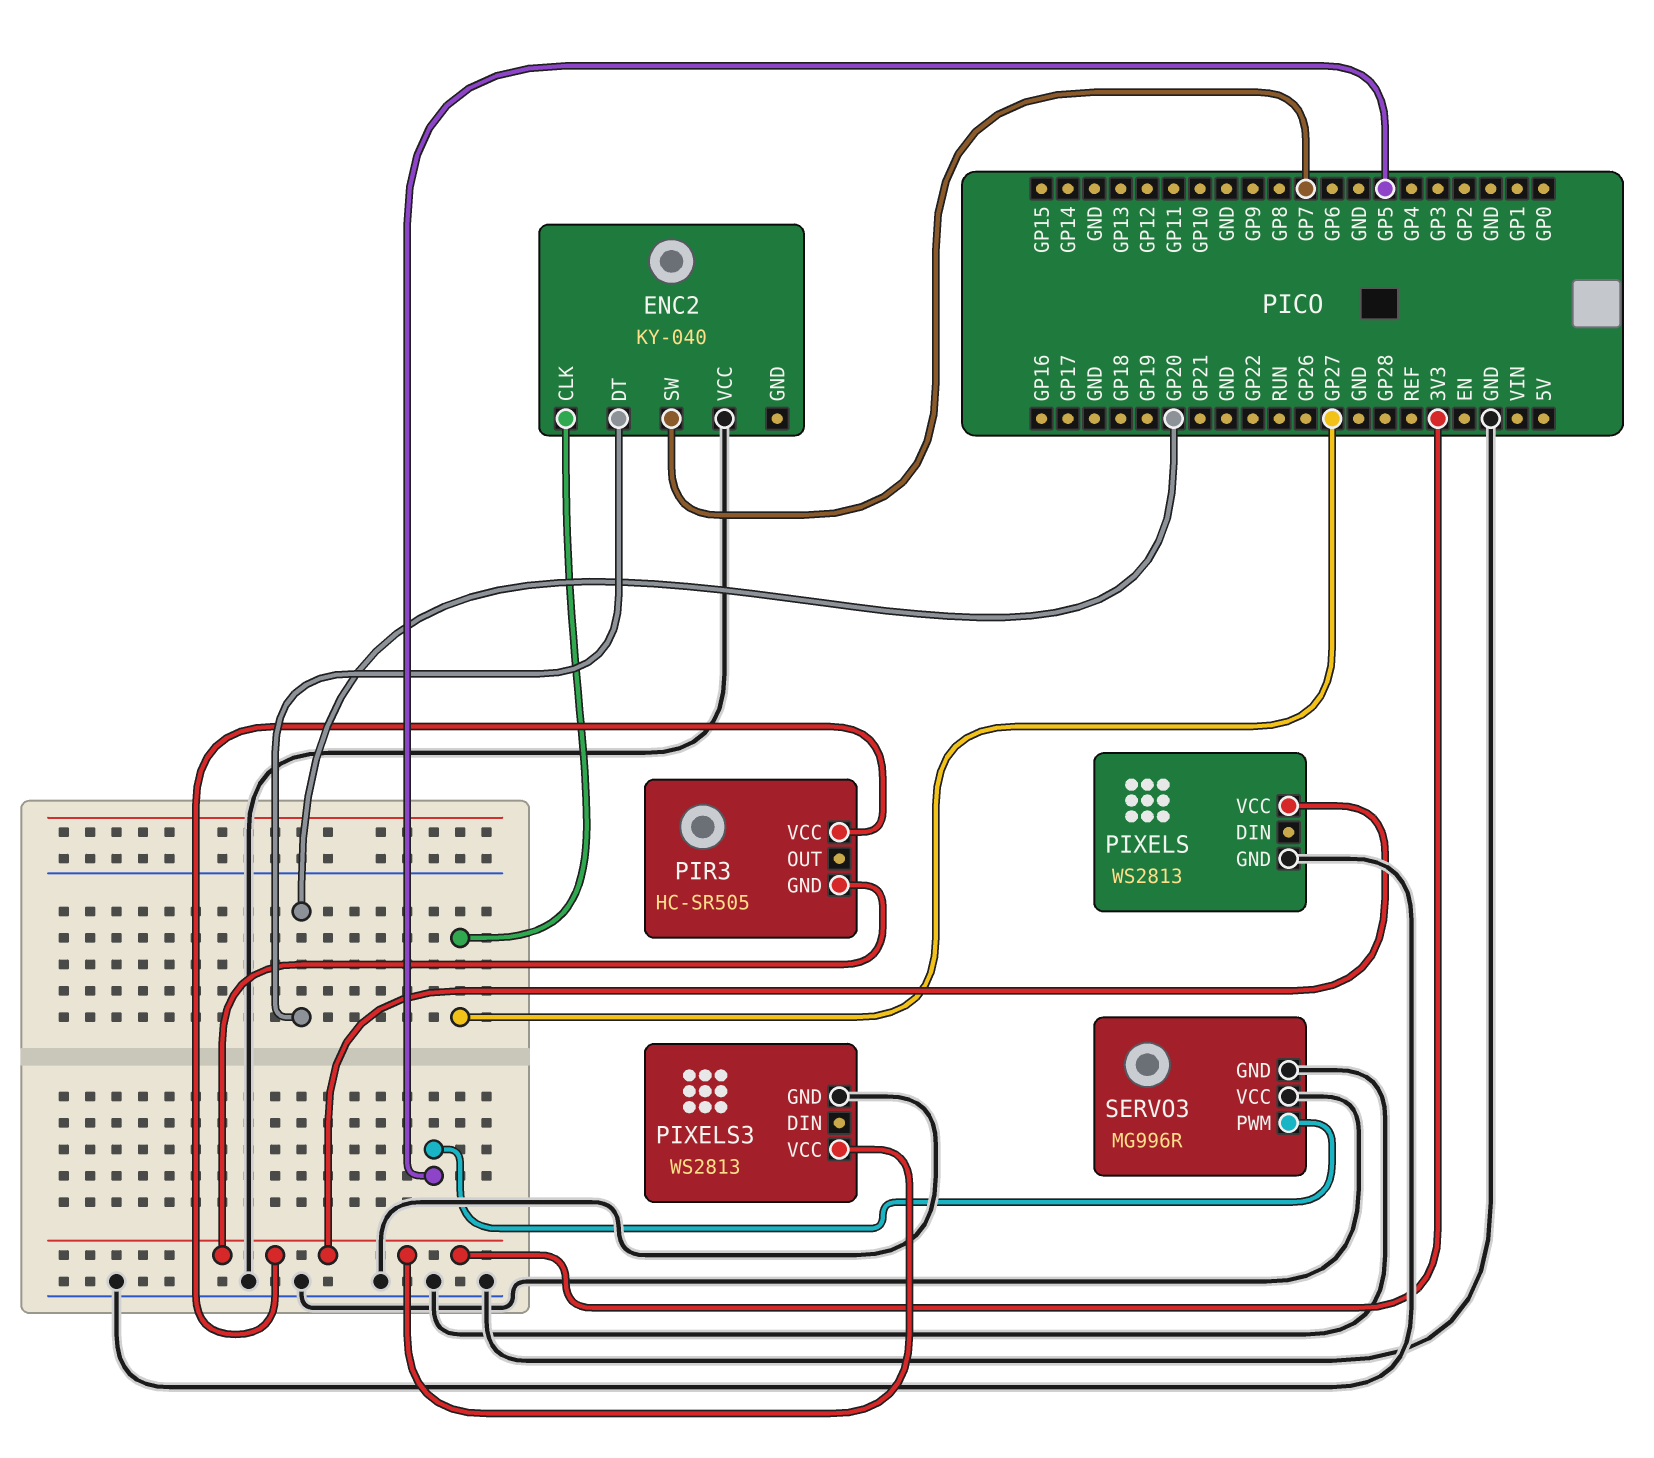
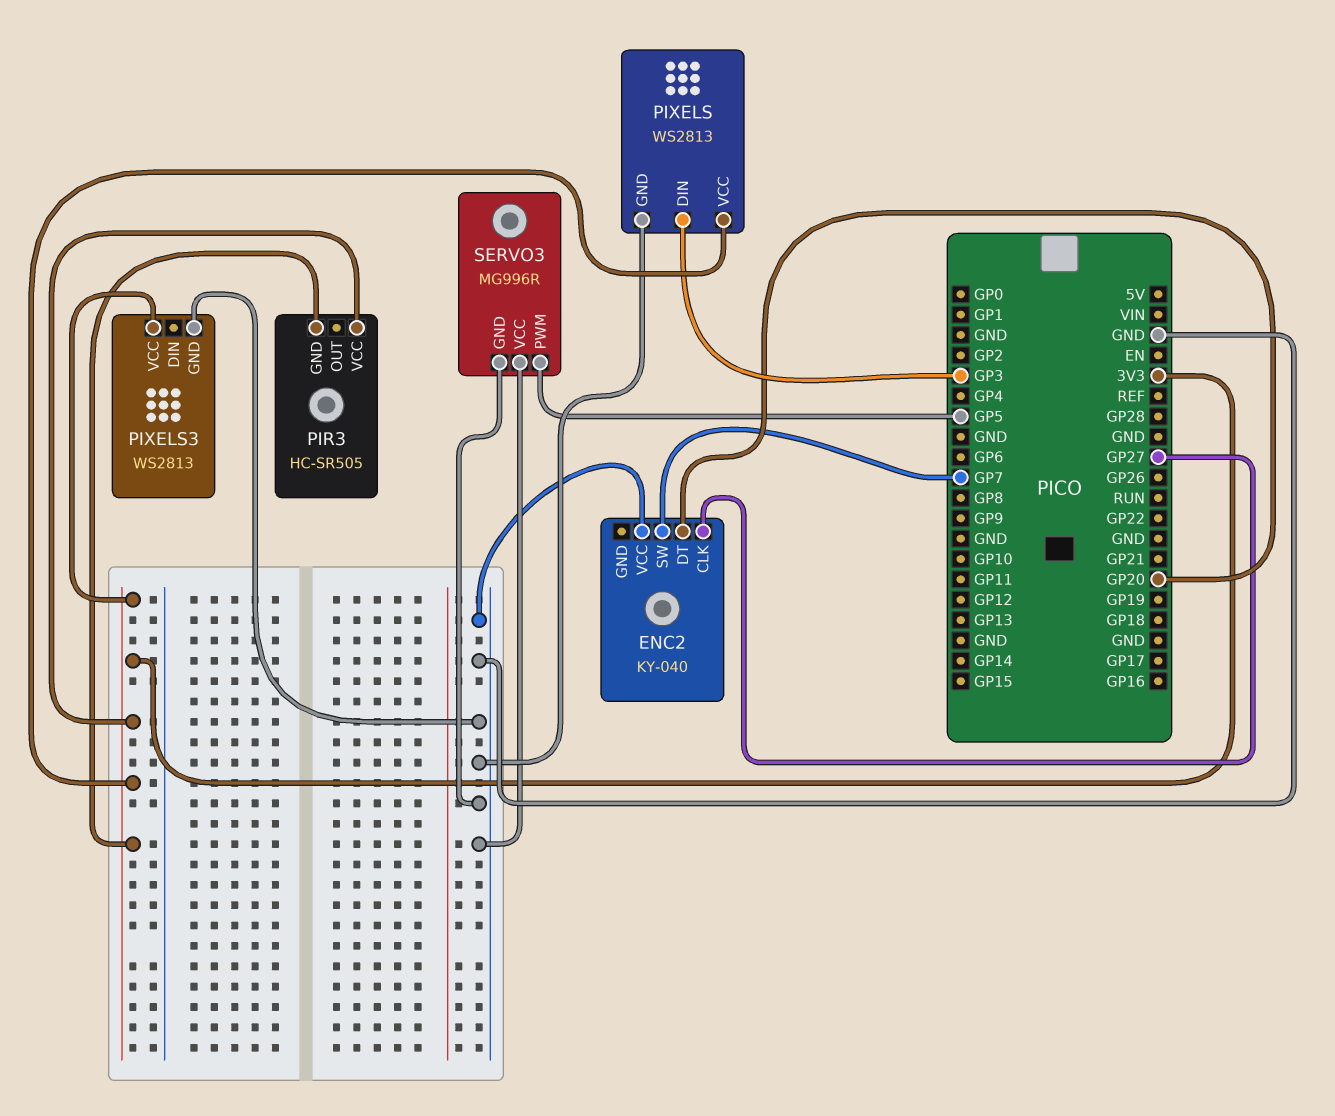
PIXELS pin DIN: none -> GP3

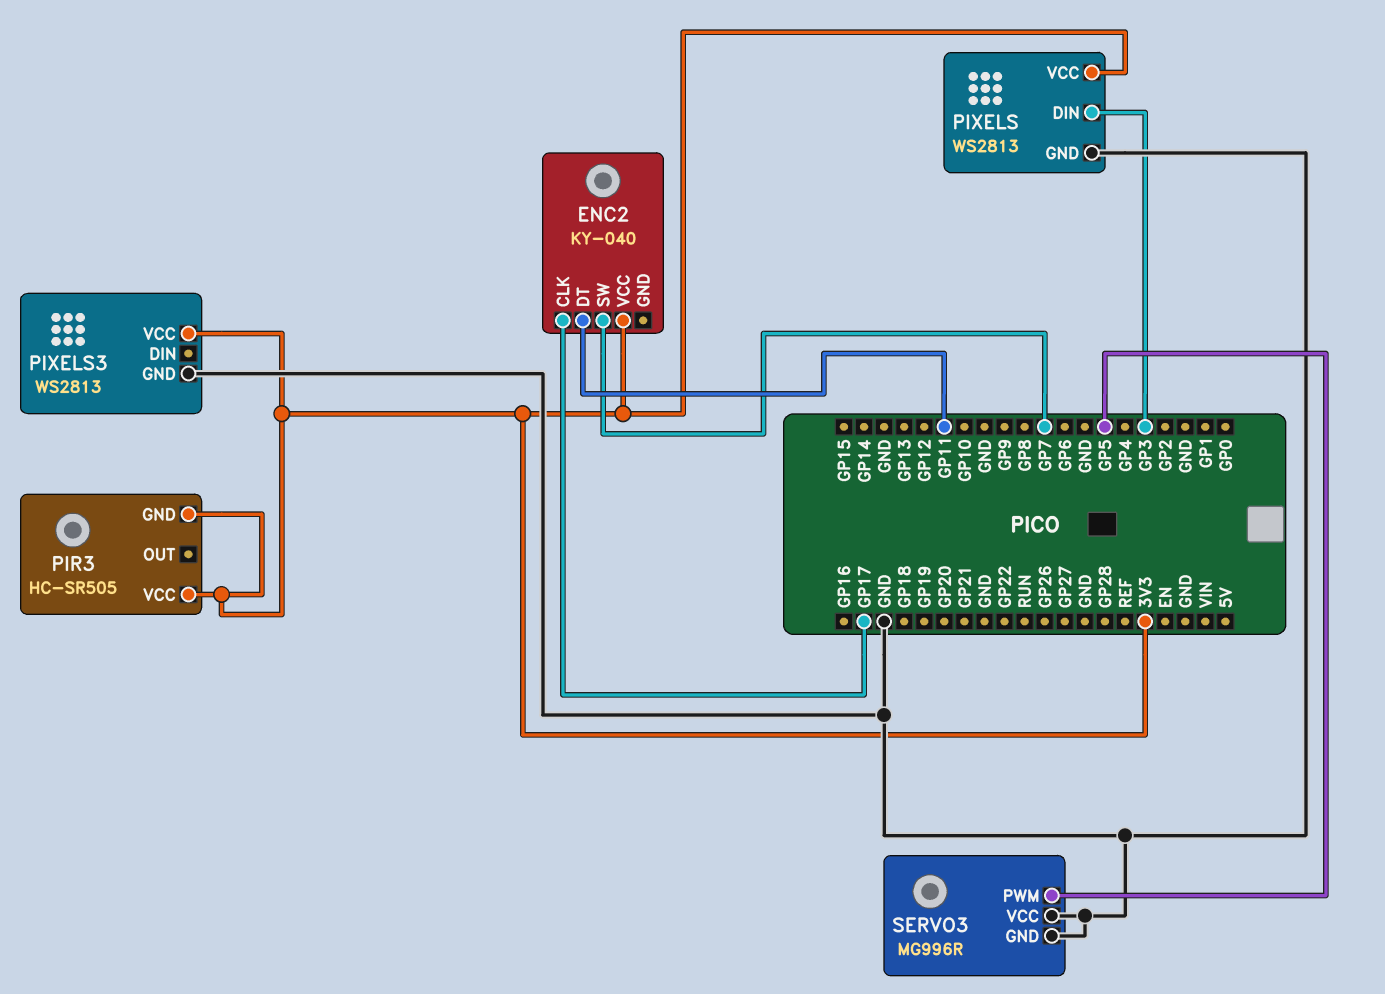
ENC2 pin CLK: GP27 -> GP17
ENC2 pin DT: GP20 -> GP11
ENC2 pin VCC: GND -> 3V3

